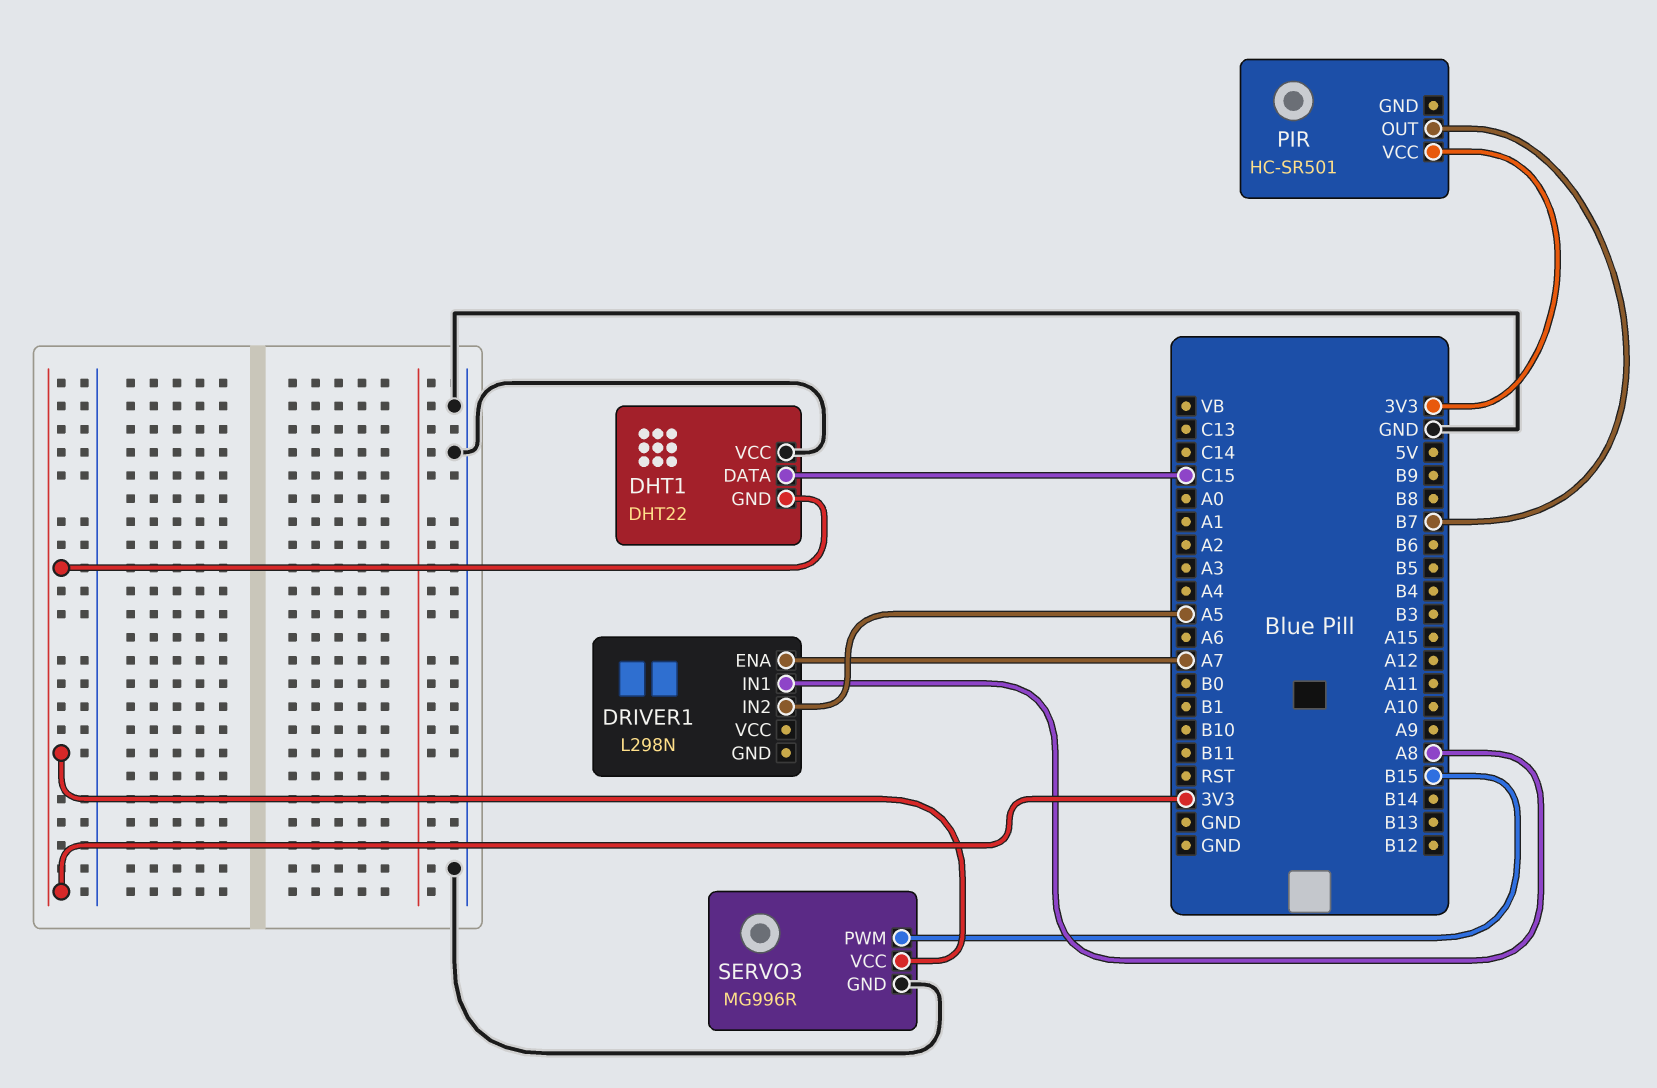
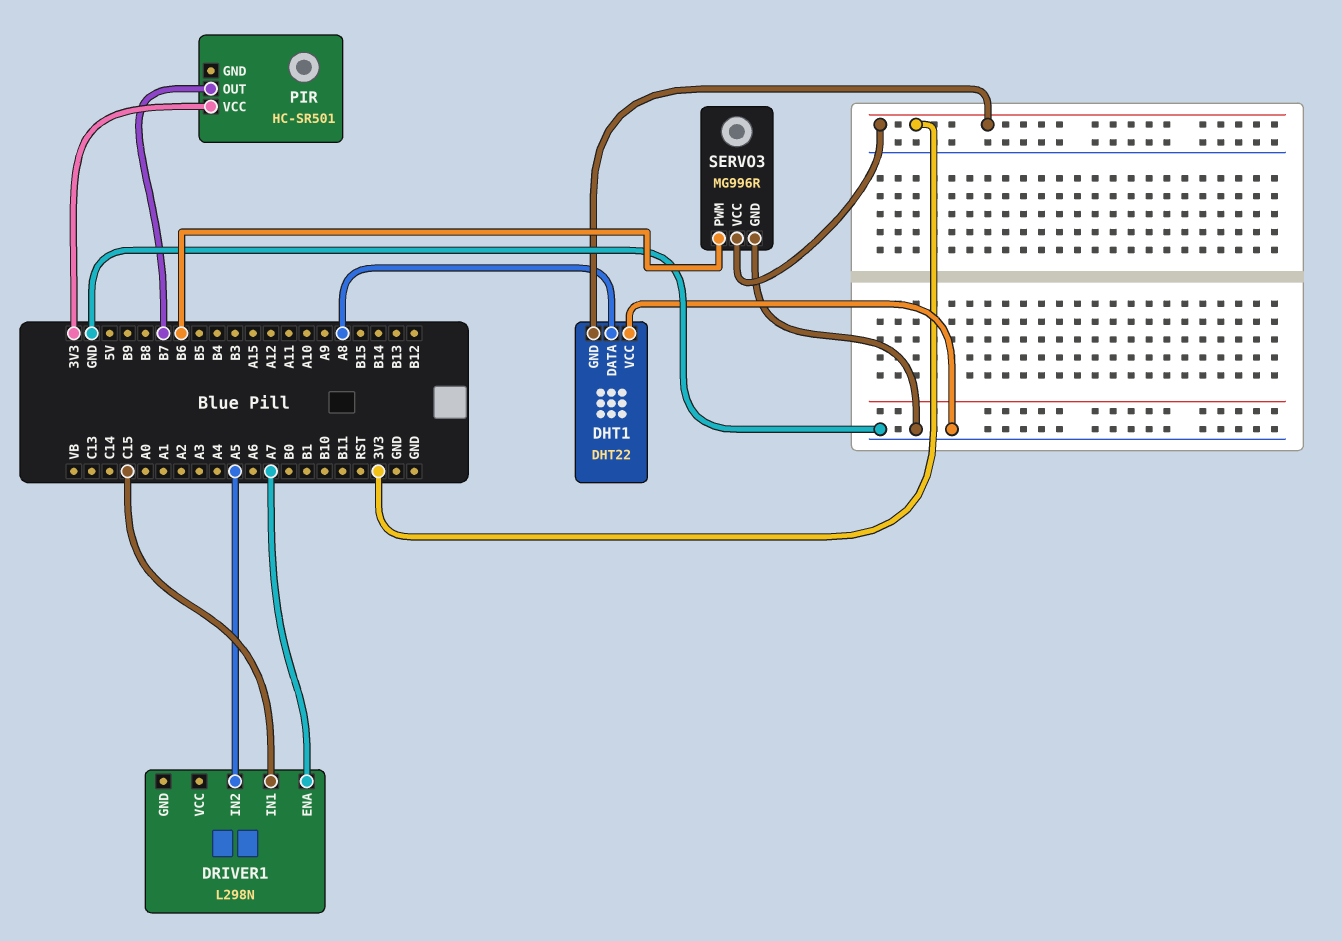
DHT1 pin DATA: C15 -> A8
DRIVER1 pin IN1: A8 -> C15
SERVO3 pin PWM: B15 -> B6

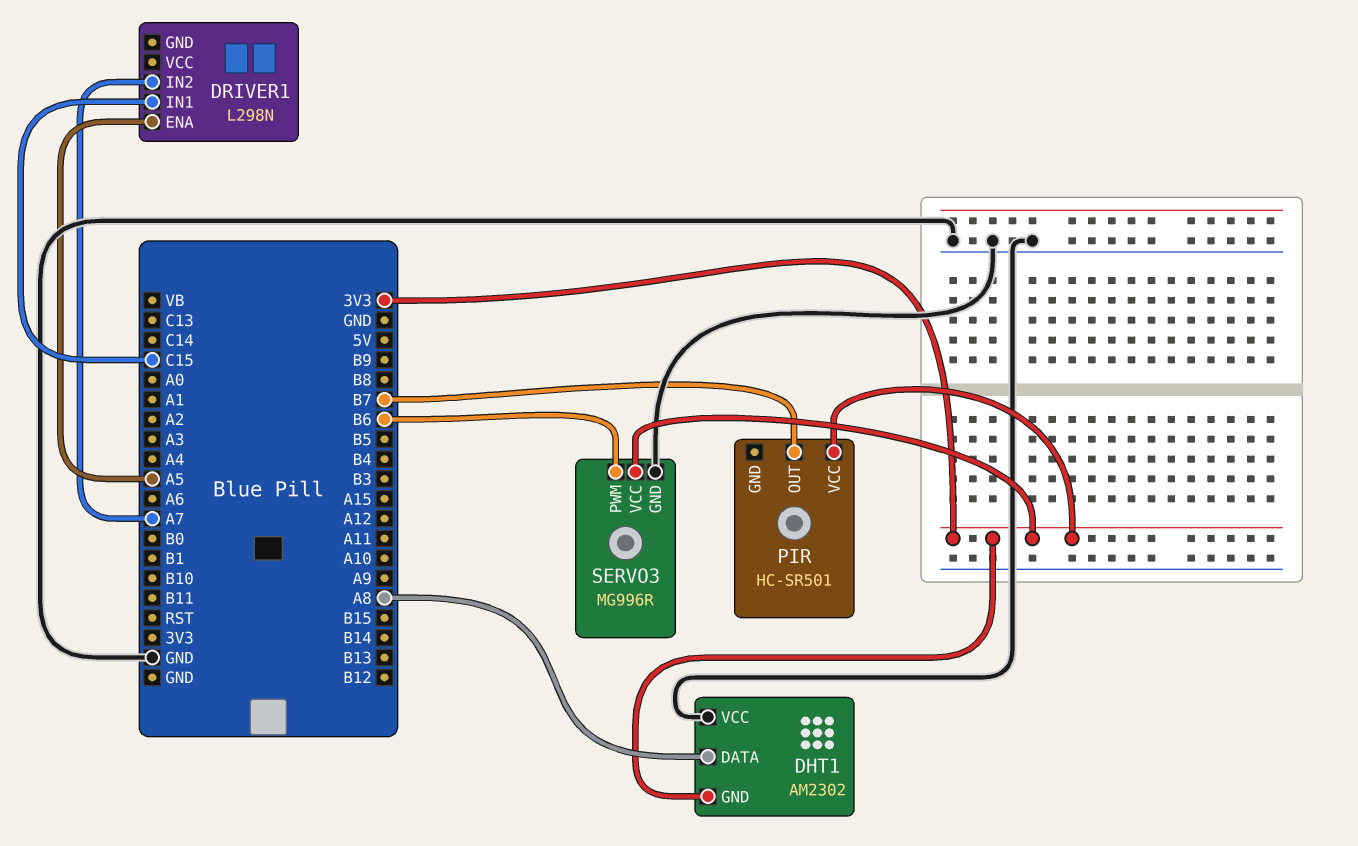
DHT1: DHT22 -> AM2302
DRIVER1 pin ENA: A7 -> A5
DRIVER1 pin IN2: A5 -> A7

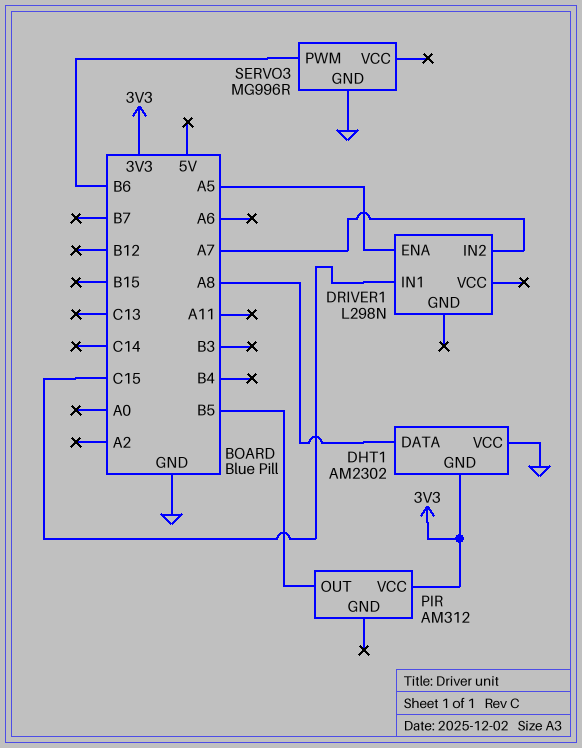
PIR: HC-SR501 -> AM312
PIR pin OUT: B7 -> B5
SERVO3 pin VCC: 3V3 -> none

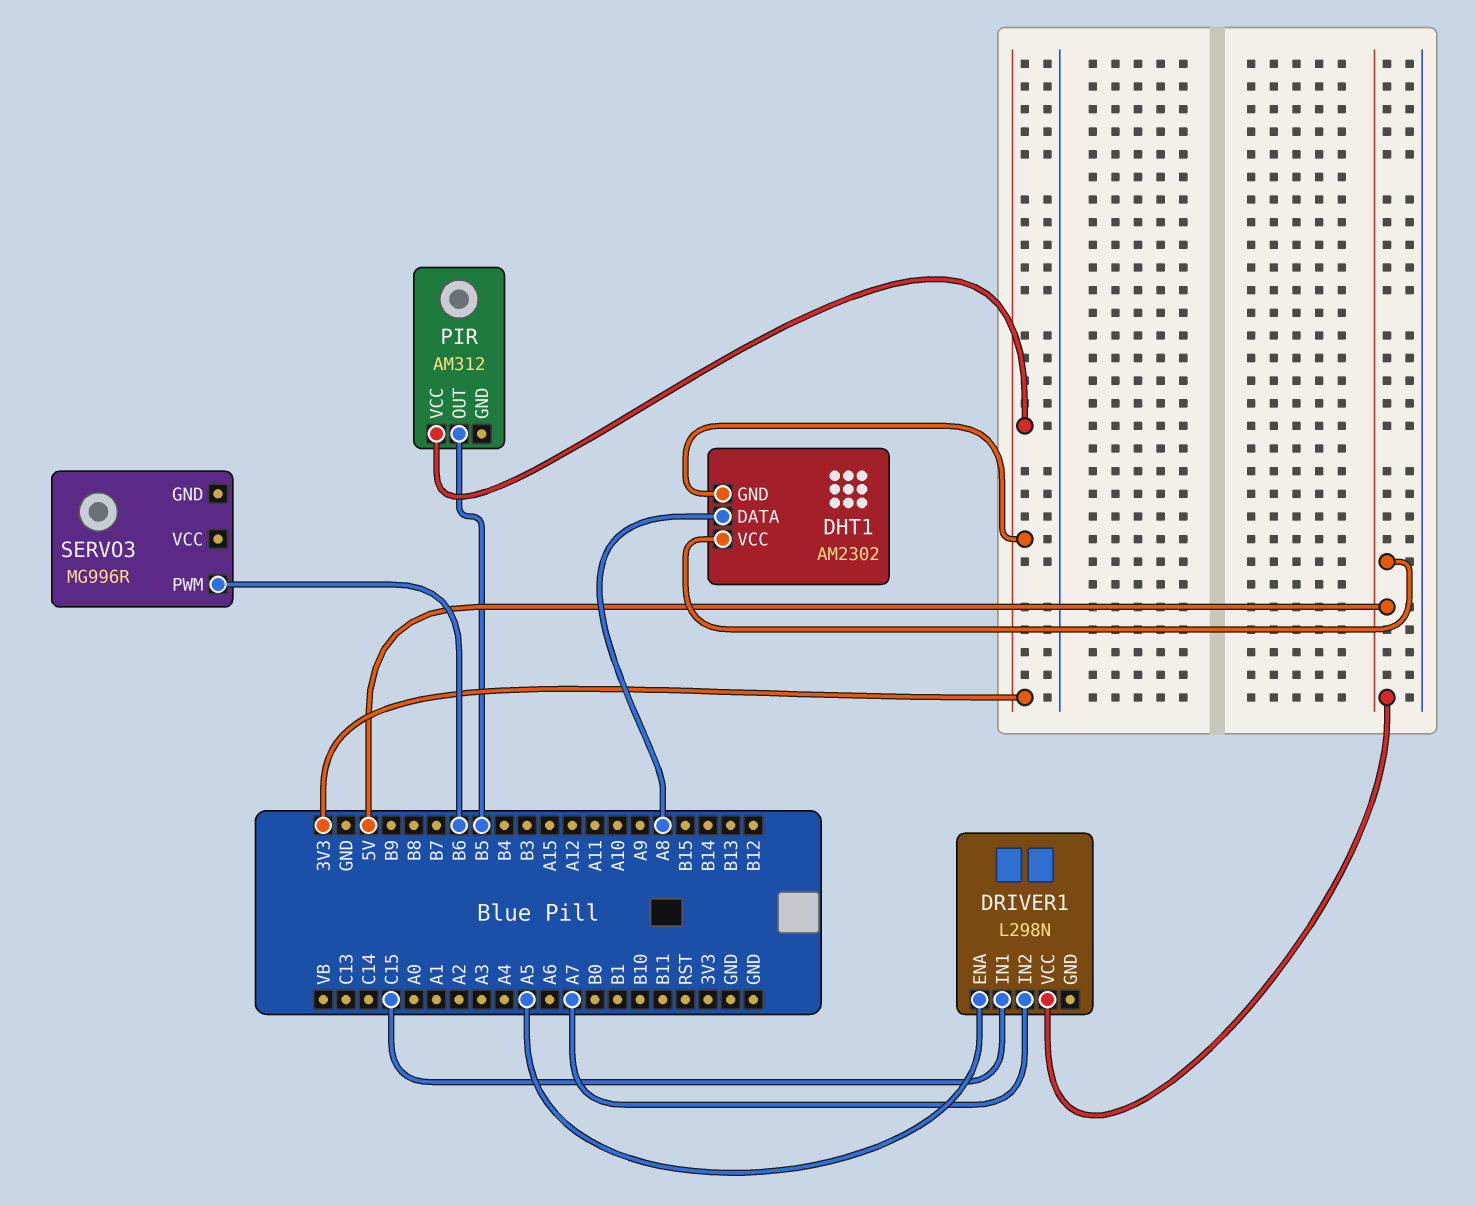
DHT1 pin VCC: GND -> 5V
DRIVER1 pin VCC: none -> 5V
SERVO3 pin GND: GND -> none

